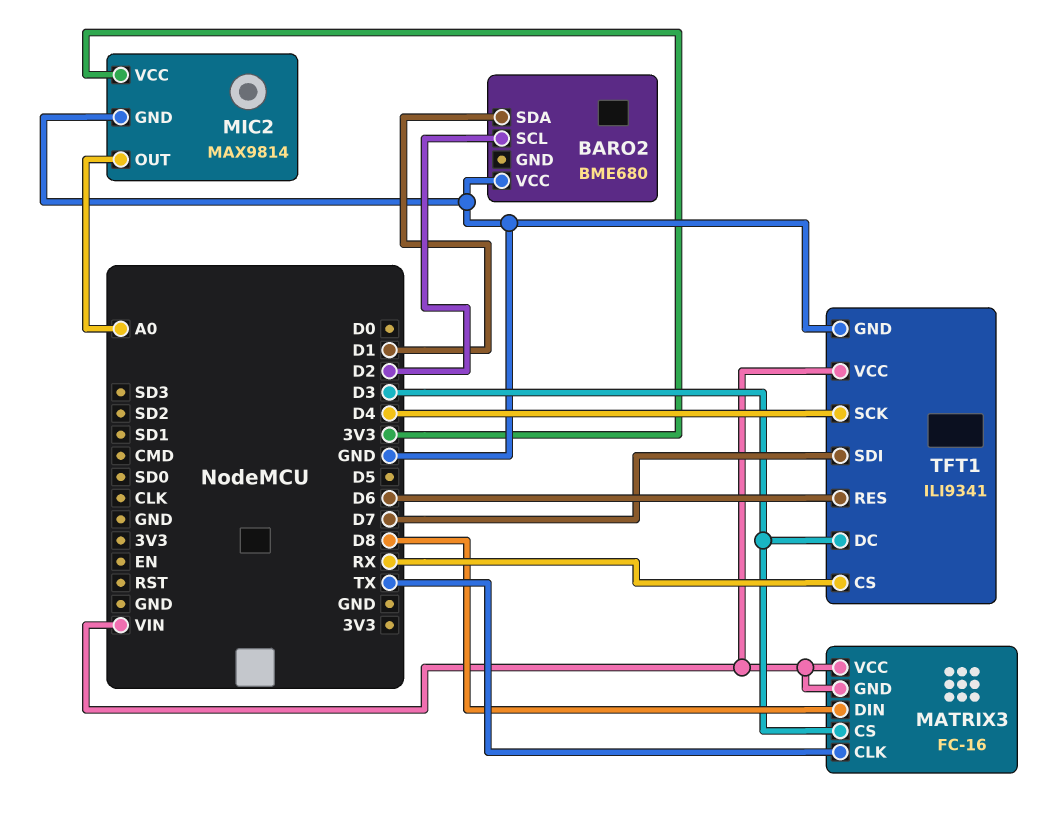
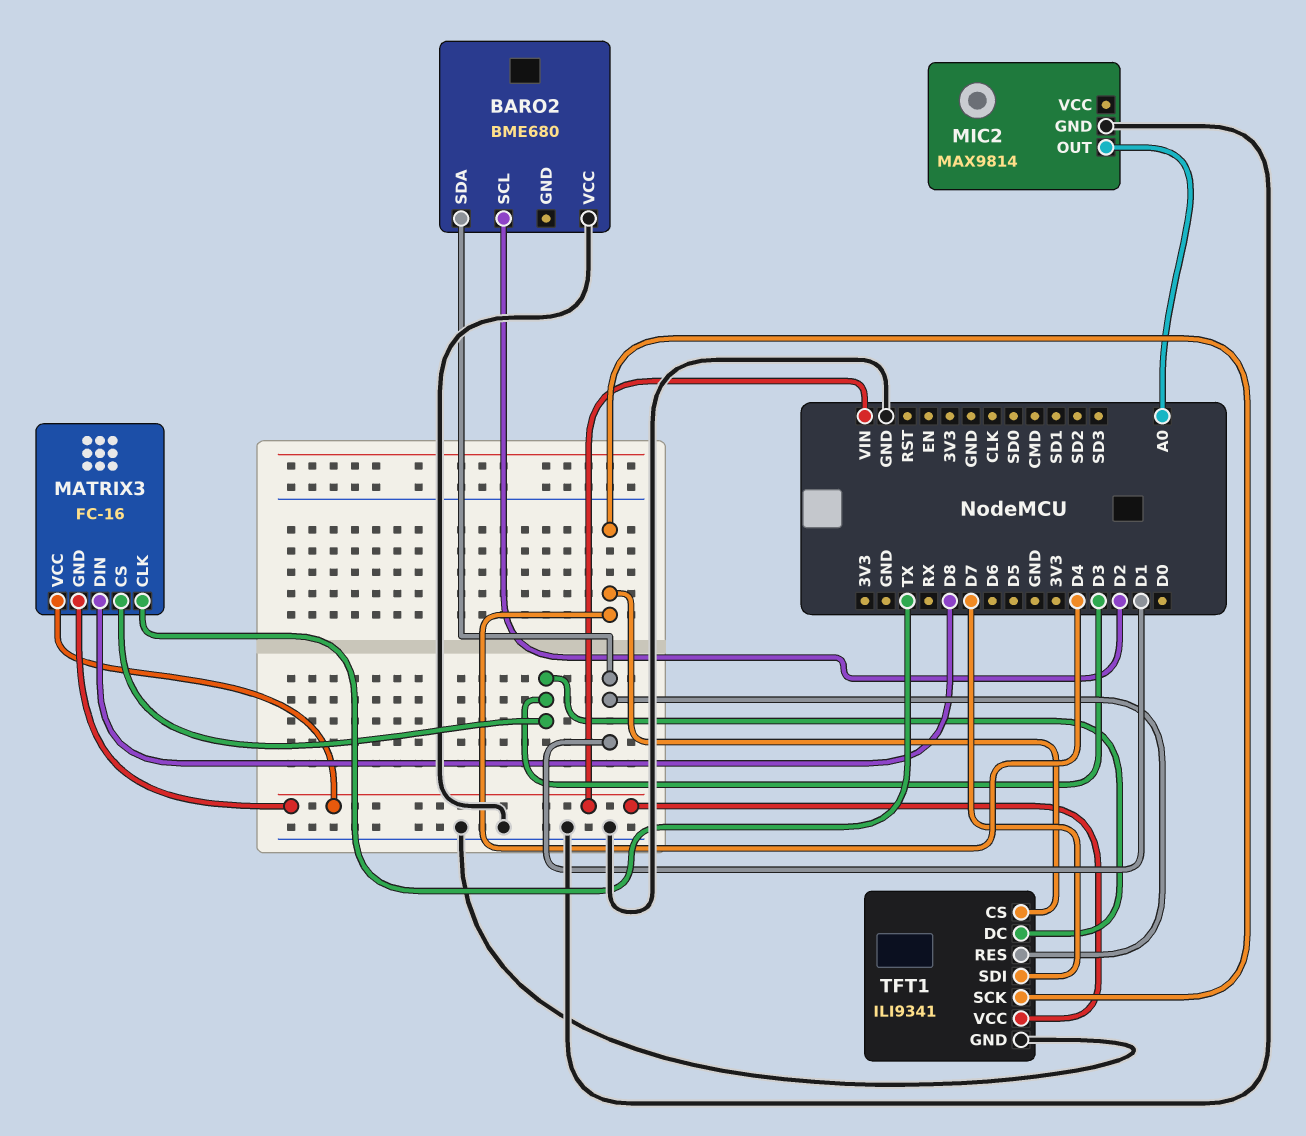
MIC2 pin VCC: 3V3 -> none
TFT1 pin CS: RX -> D4
TFT1 pin RES: D6 -> D1

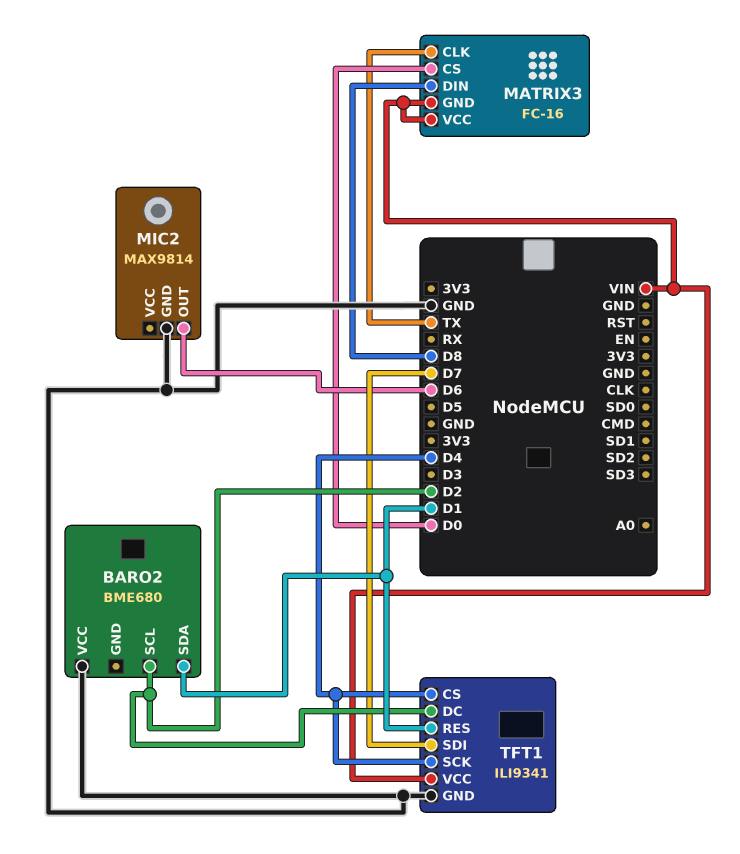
MATRIX3 pin CS: D3 -> D0
MIC2 pin OUT: A0 -> D6
TFT1 pin DC: D3 -> D2

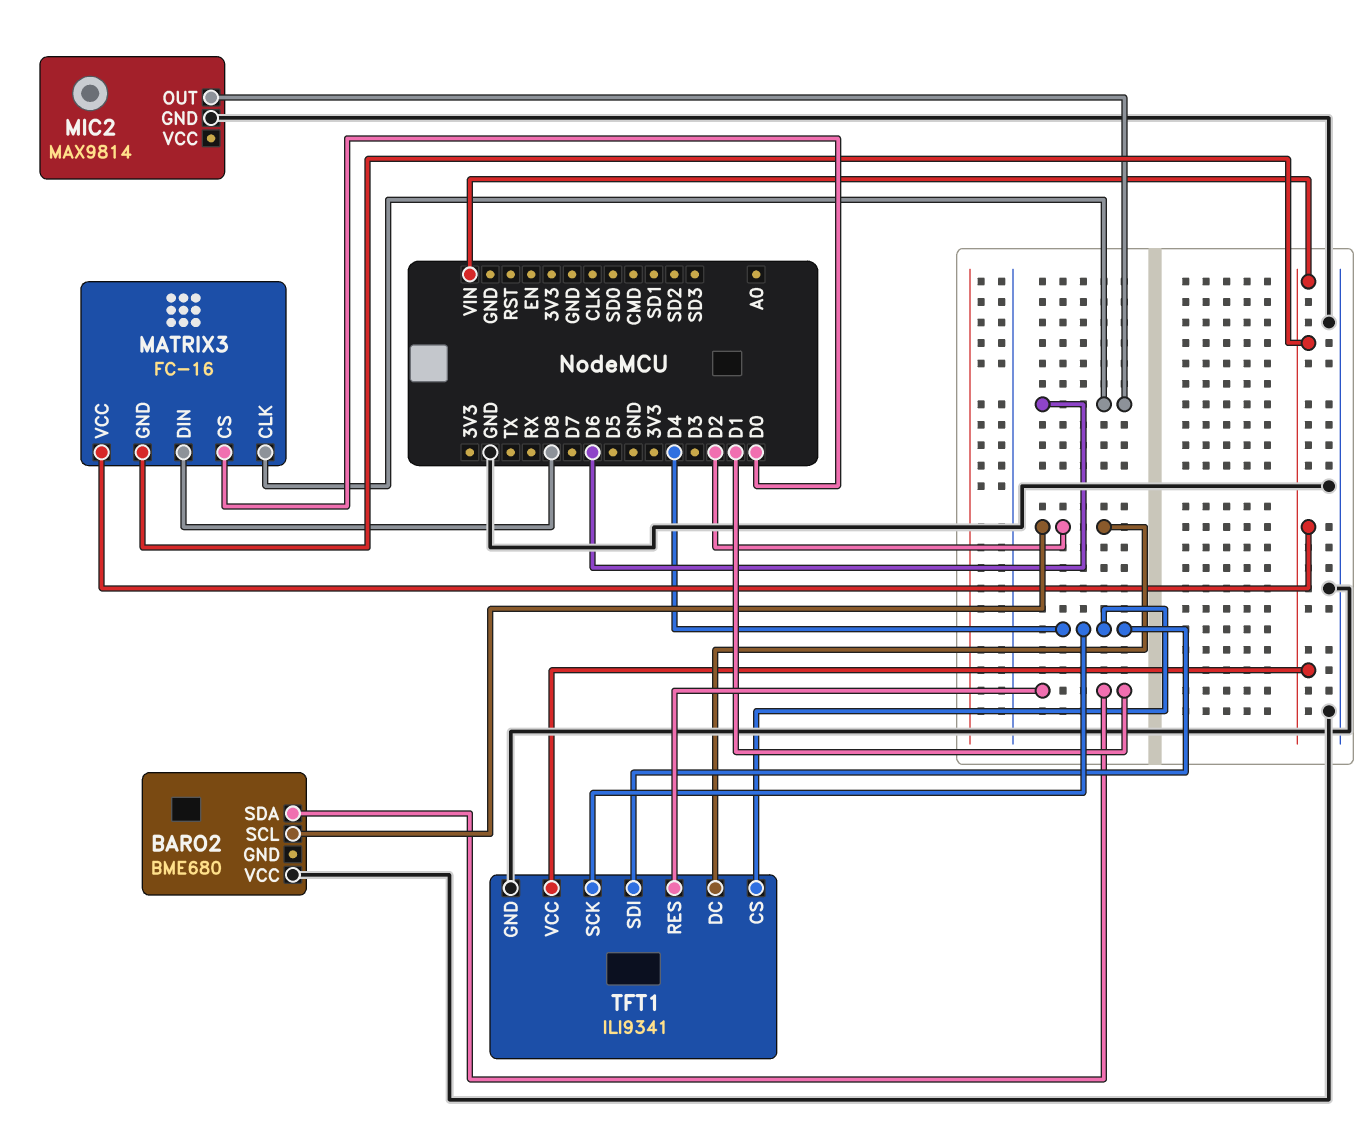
MATRIX3 pin CLK: TX -> D6
TFT1 pin SDI: D7 -> D4

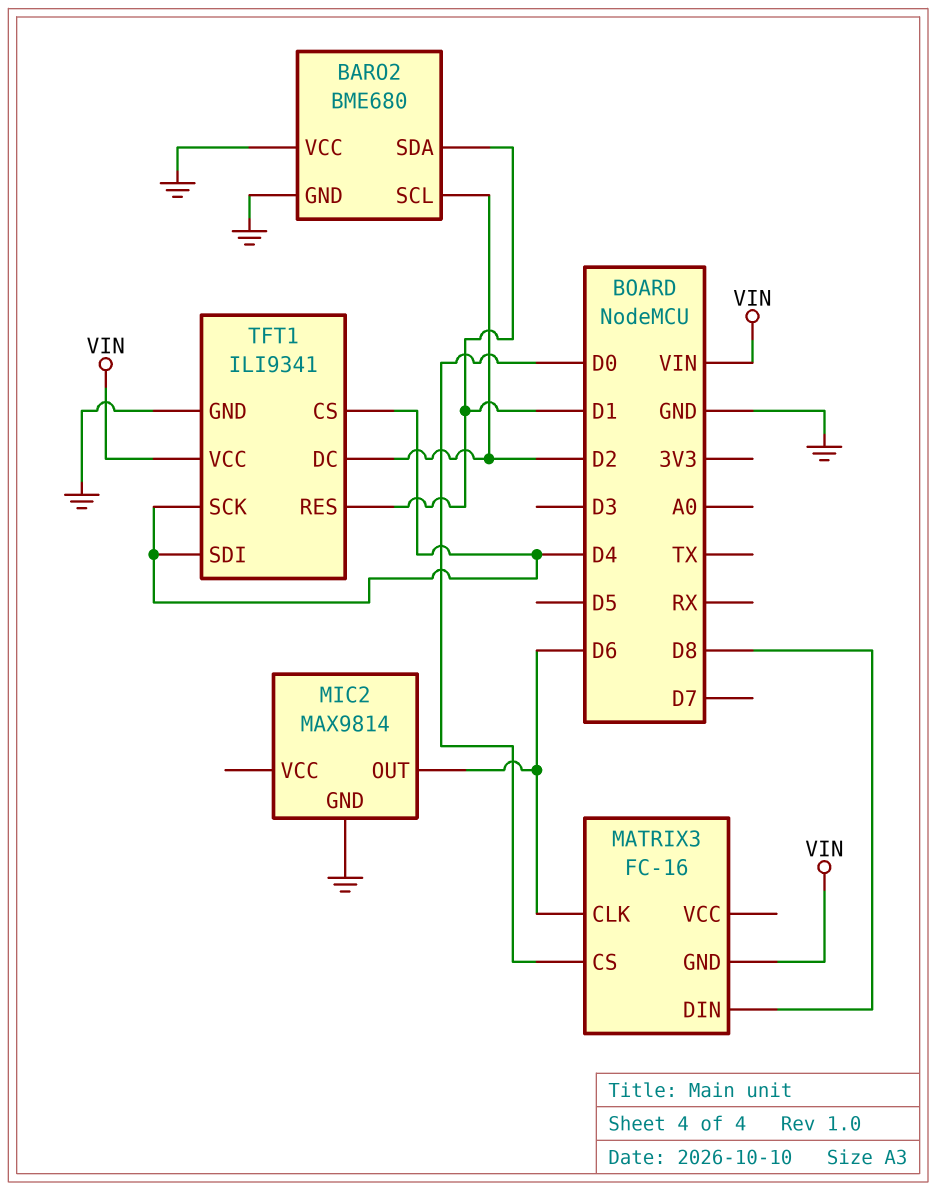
BARO2 pin GND: none -> GND
MATRIX3 pin VCC: VIN -> none

